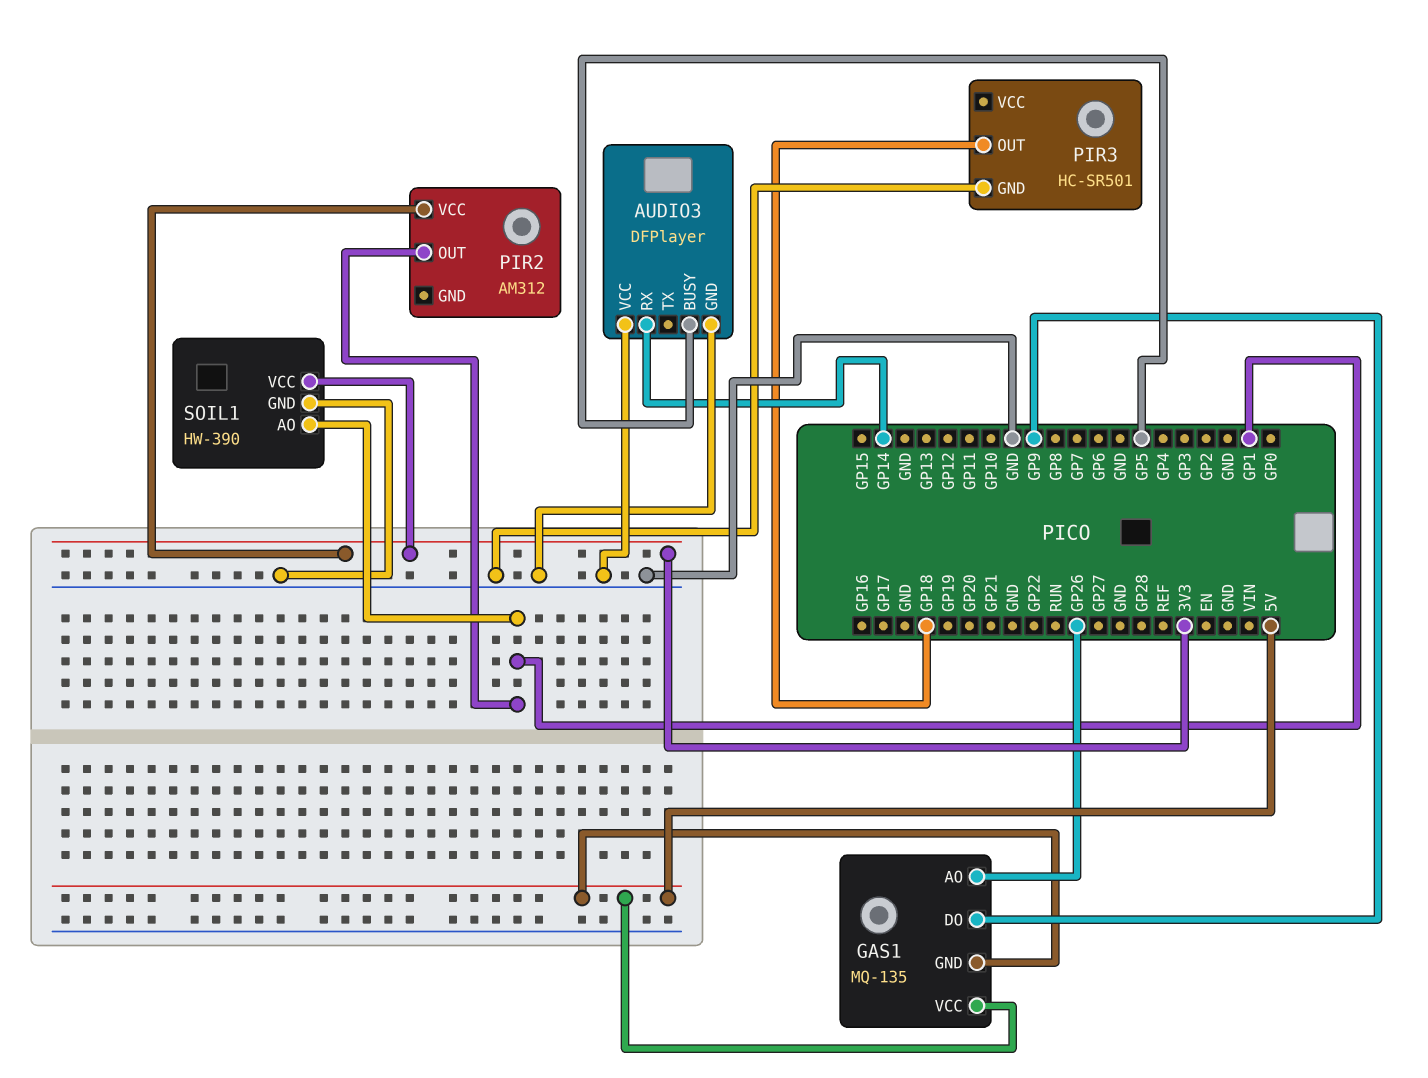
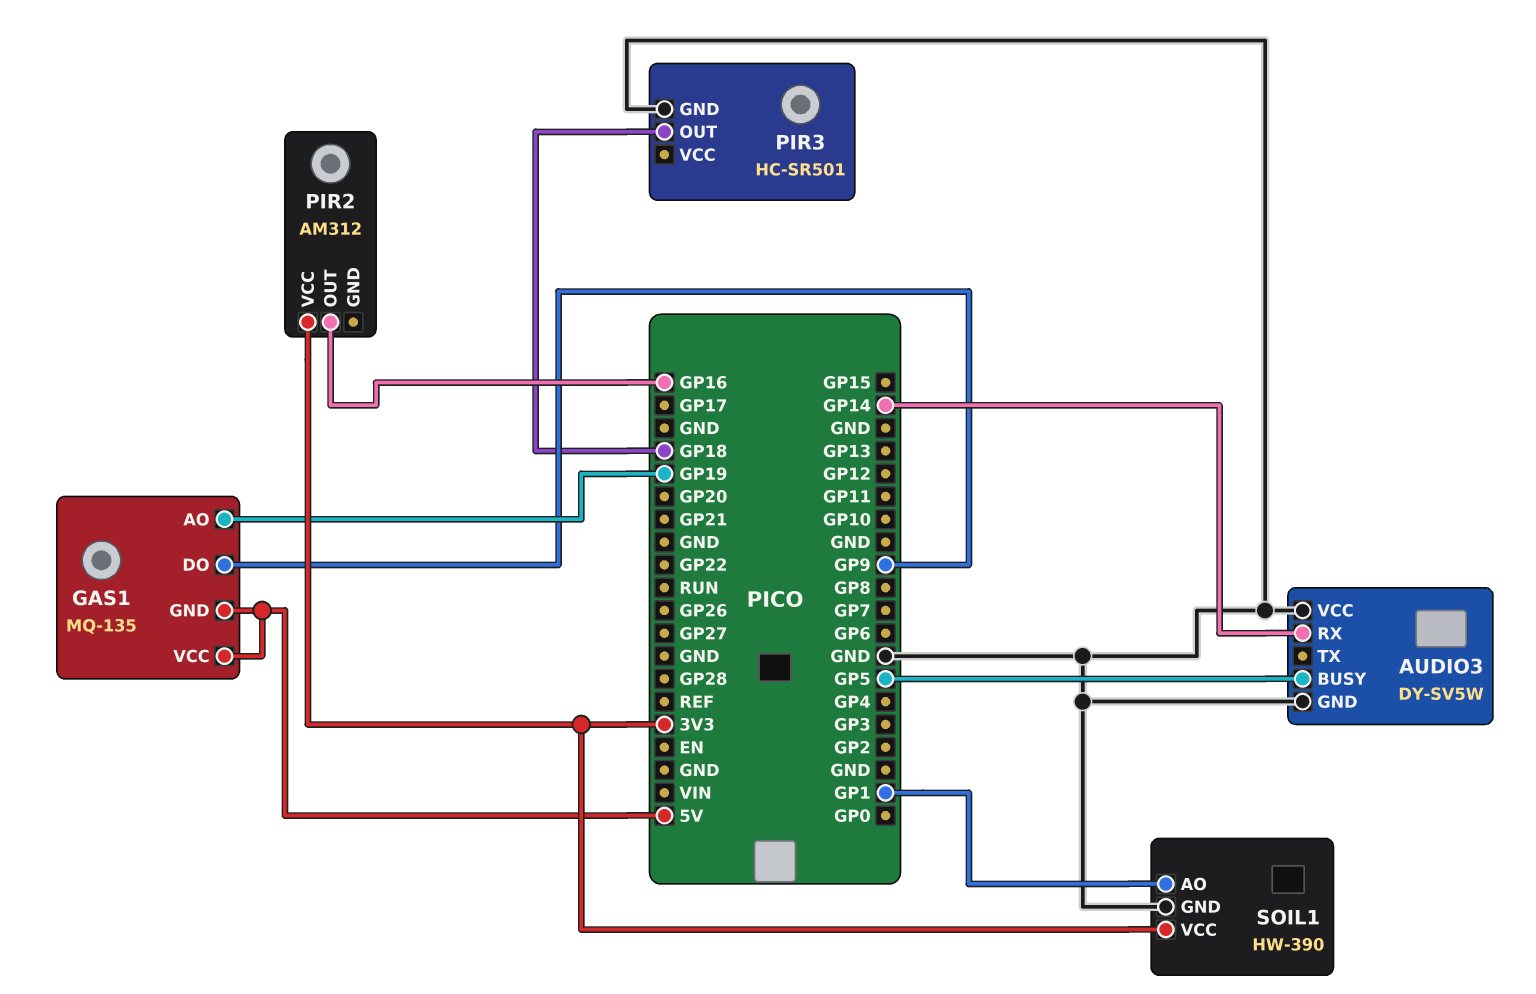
AUDIO3: DFPlayer -> DY-SV5W
GAS1 pin AO: GP26 -> GP19
PIR2 pin OUT: GP1 -> GP16

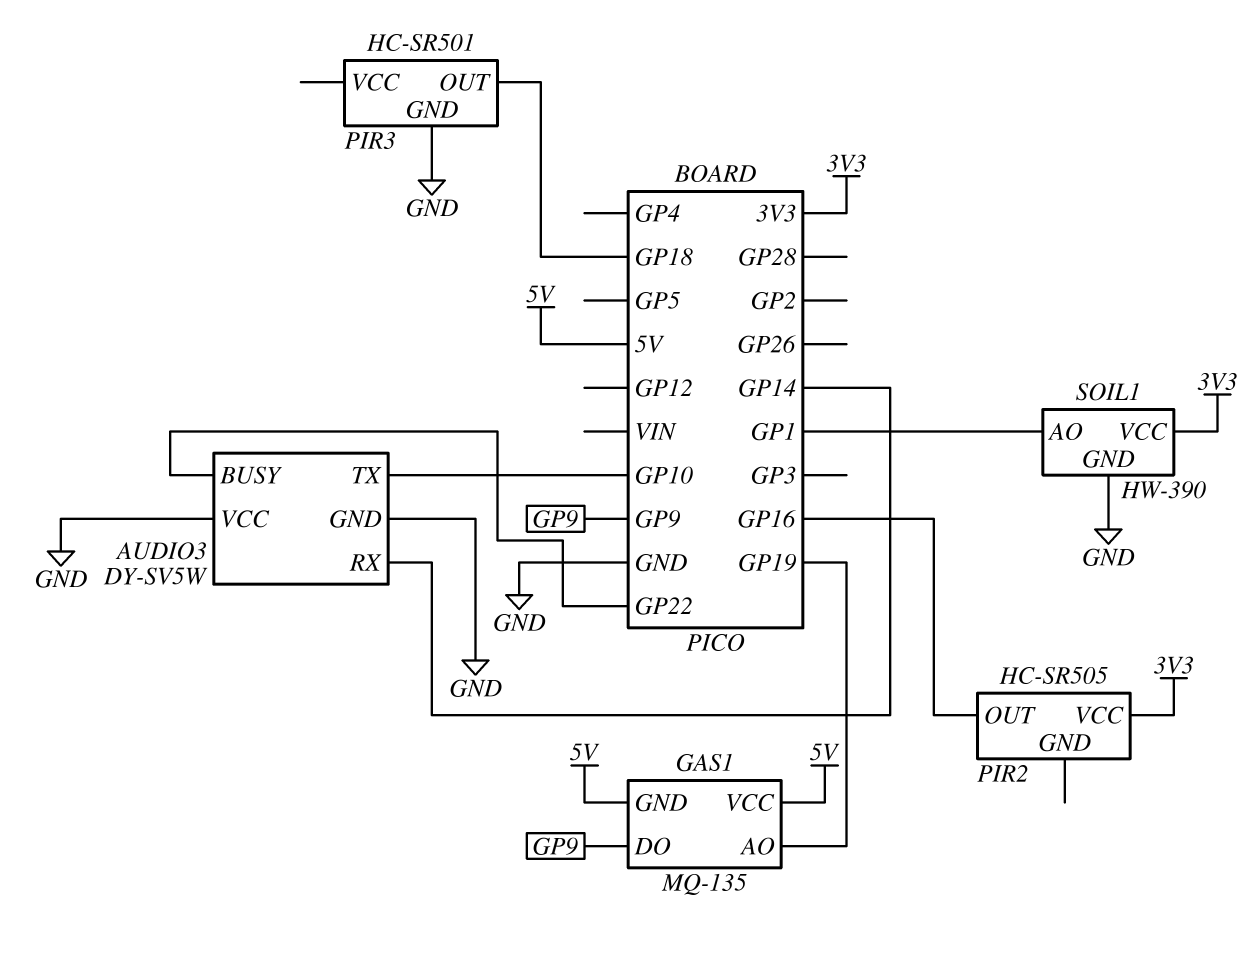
AUDIO3 pin BUSY: GP5 -> GP22
AUDIO3 pin TX: none -> GP10
PIR2: AM312 -> HC-SR505

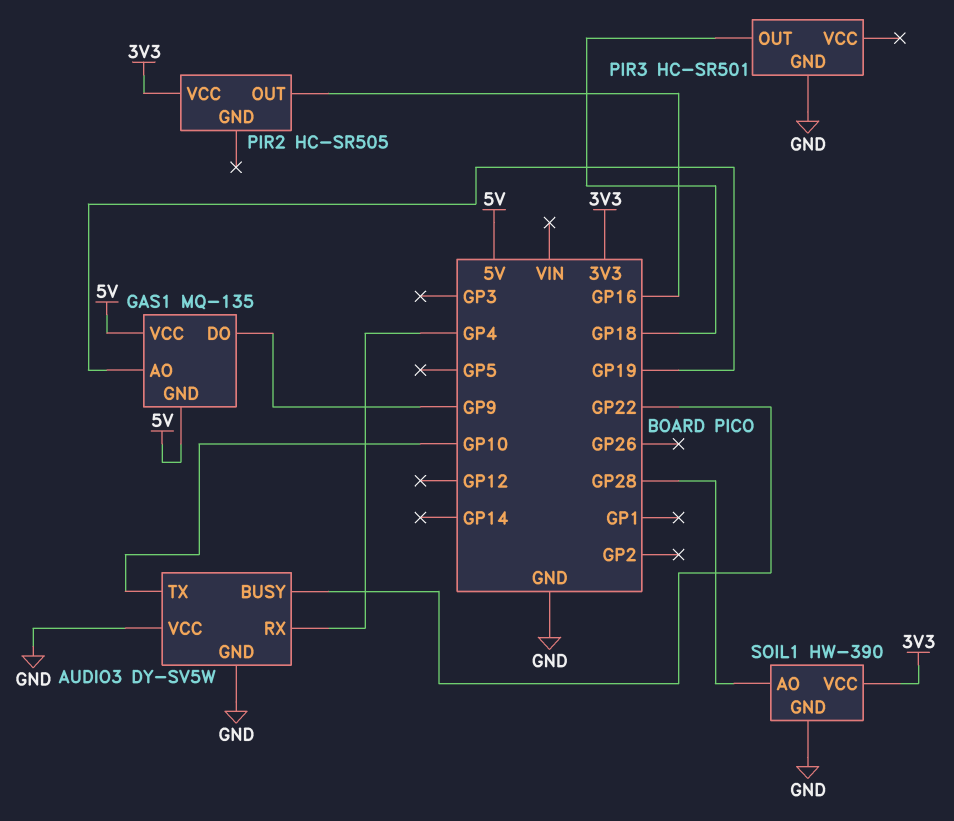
AUDIO3 pin RX: GP14 -> GP4
SOIL1 pin AO: GP1 -> GP28

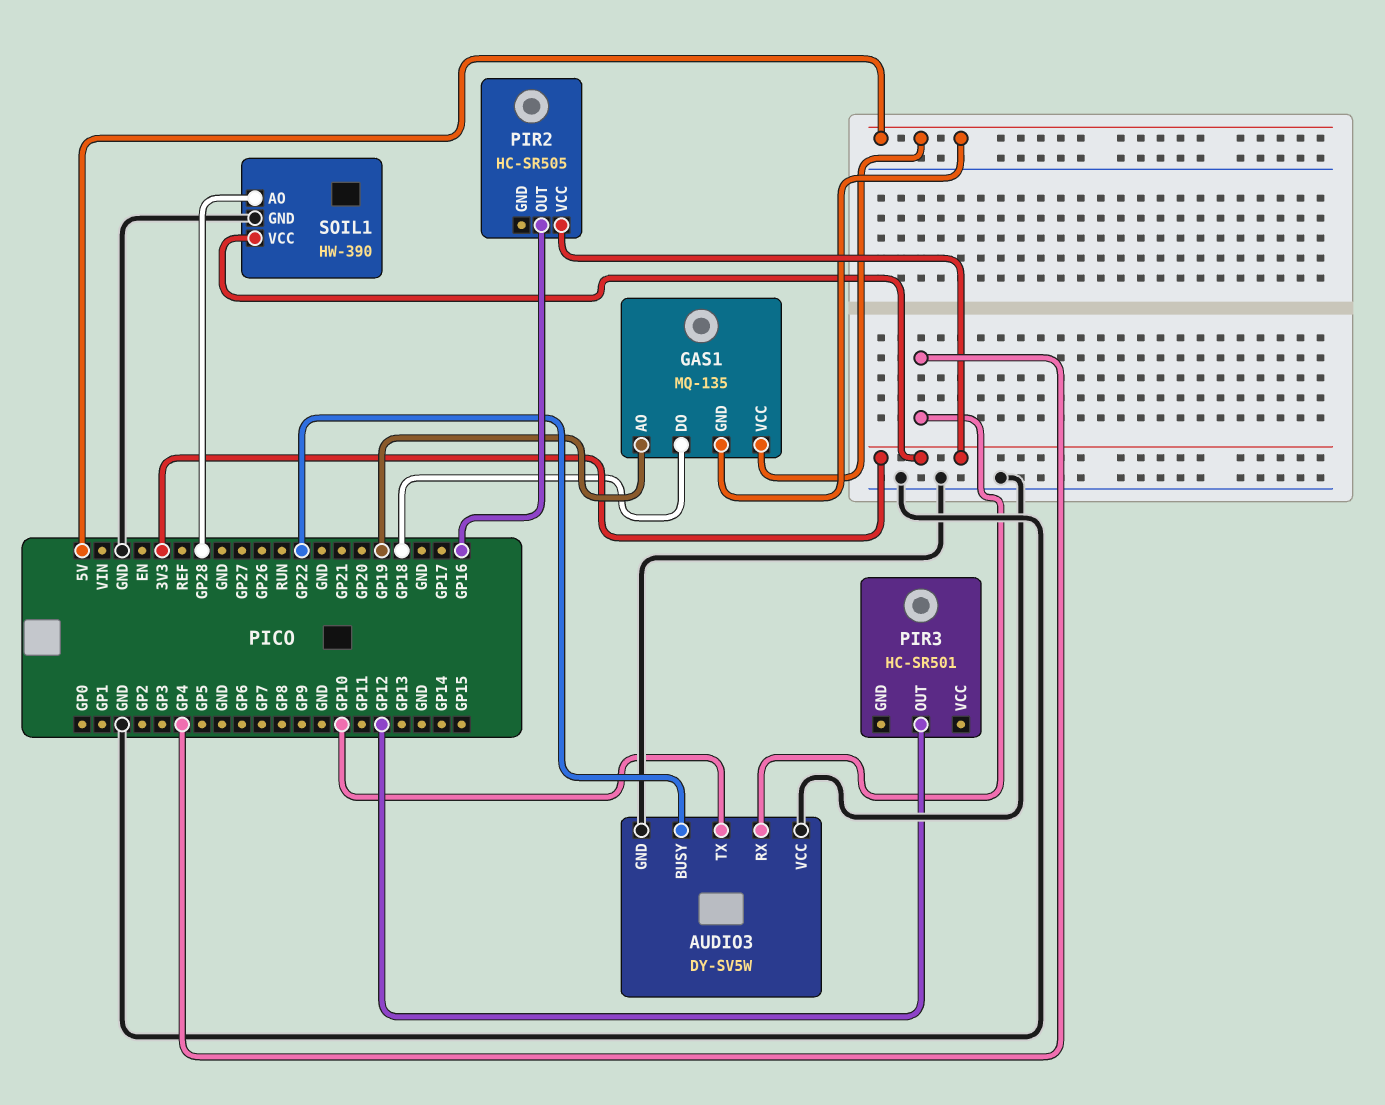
GAS1 pin DO: GP9 -> GP18
PIR3 pin GND: GND -> none
PIR3 pin OUT: GP18 -> GP12

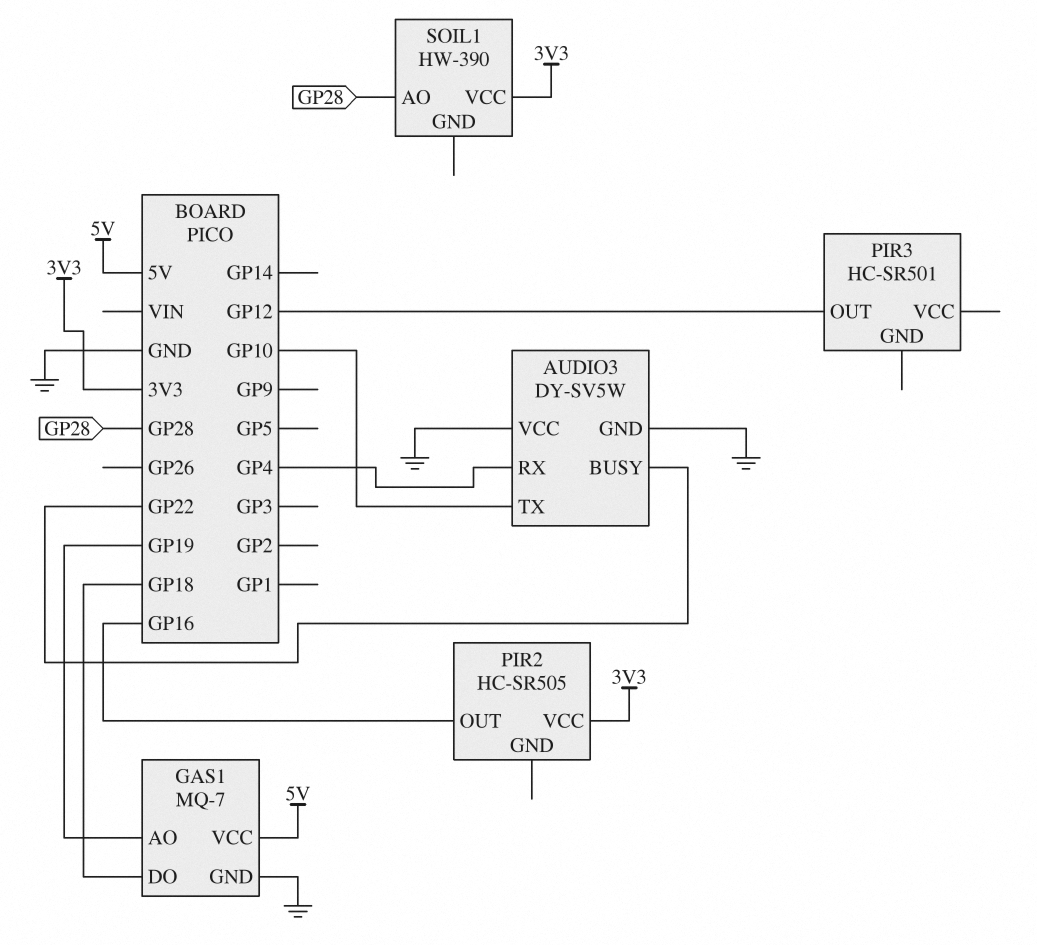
GAS1: MQ-135 -> MQ-7
GAS1 pin GND: 5V -> GND
SOIL1 pin GND: GND -> none

